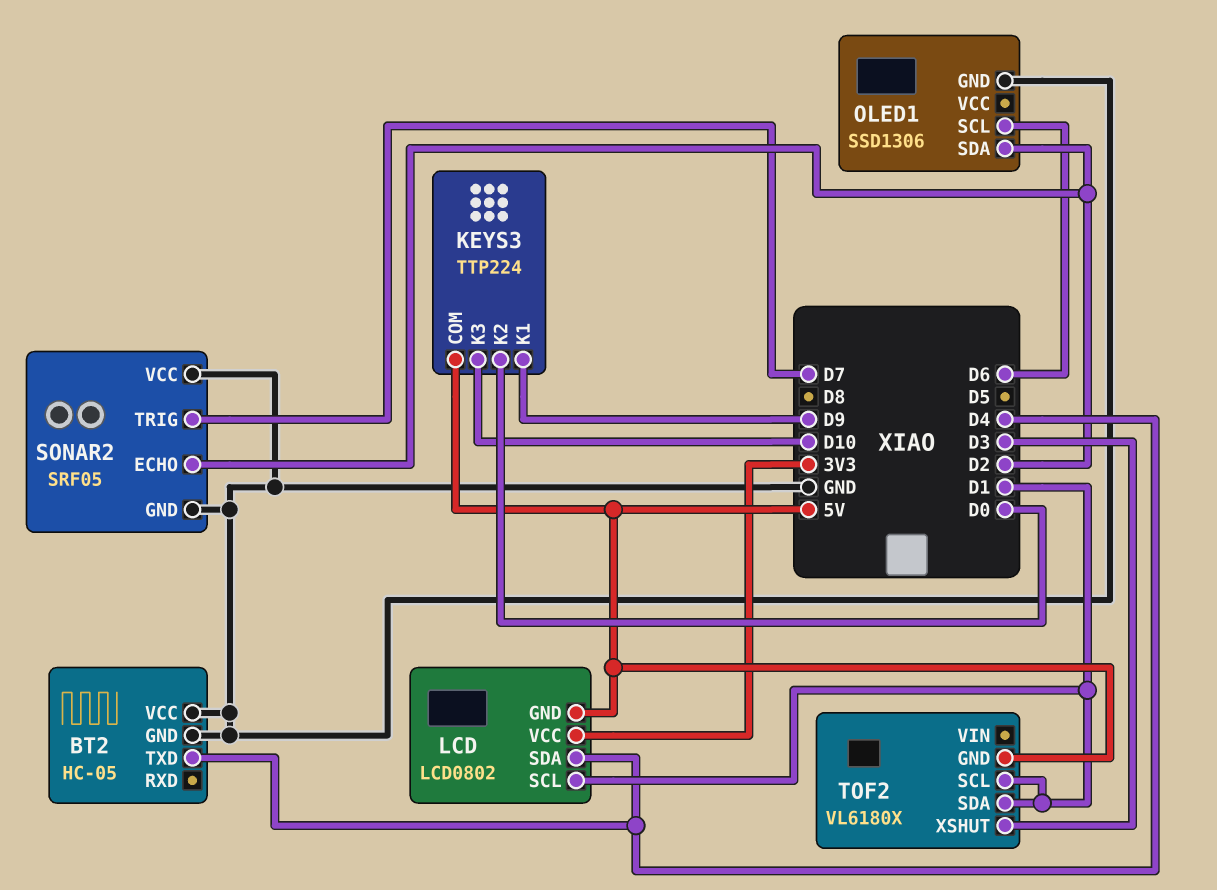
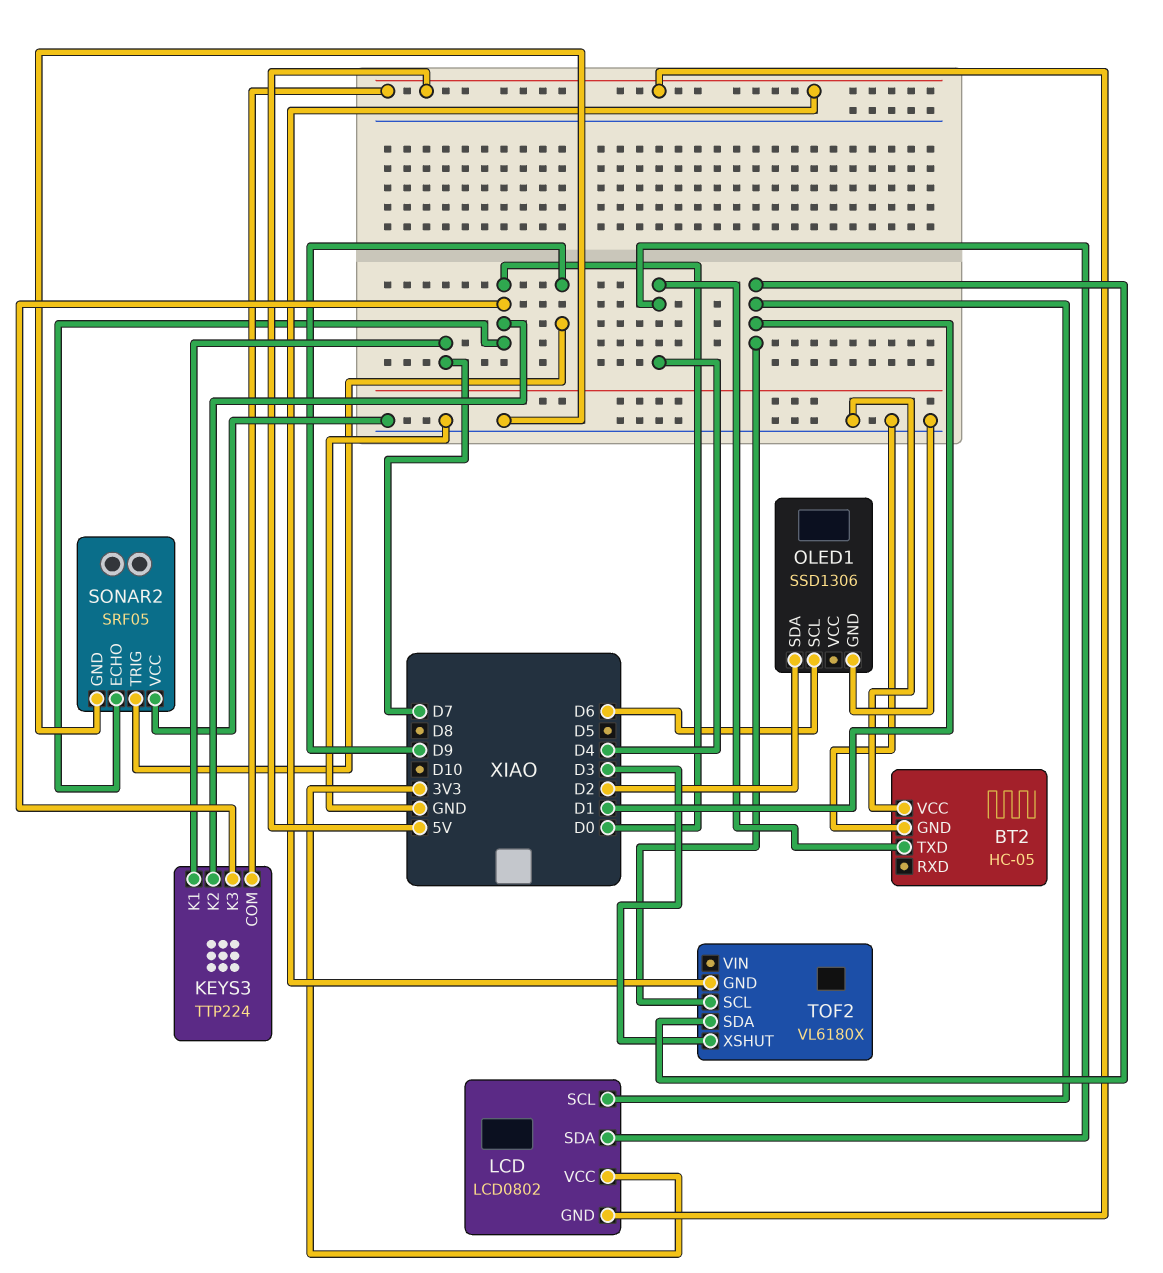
KEYS3 pin K1: D9 -> D7
KEYS3 pin K3: D10 -> D0
SONAR2 pin ECHO: D2 -> D0
SONAR2 pin TRIG: D7 -> D9

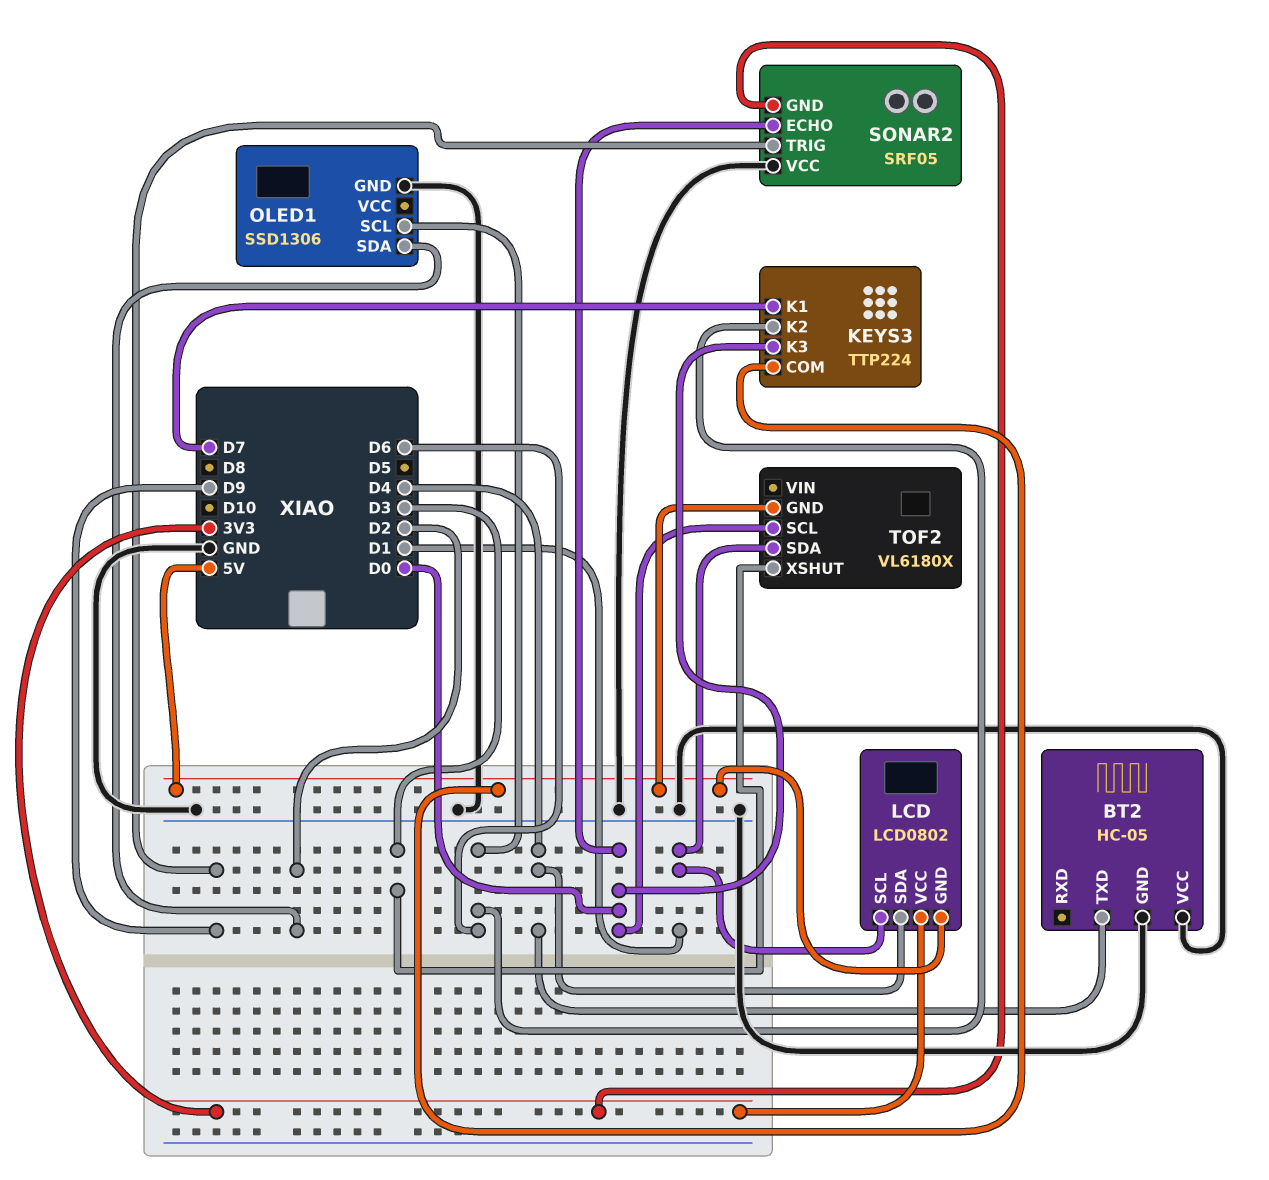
KEYS3 pin K2: D0 -> D6
SONAR2 pin GND: GND -> 3V3
TOF2 pin SCL: D1 -> D0

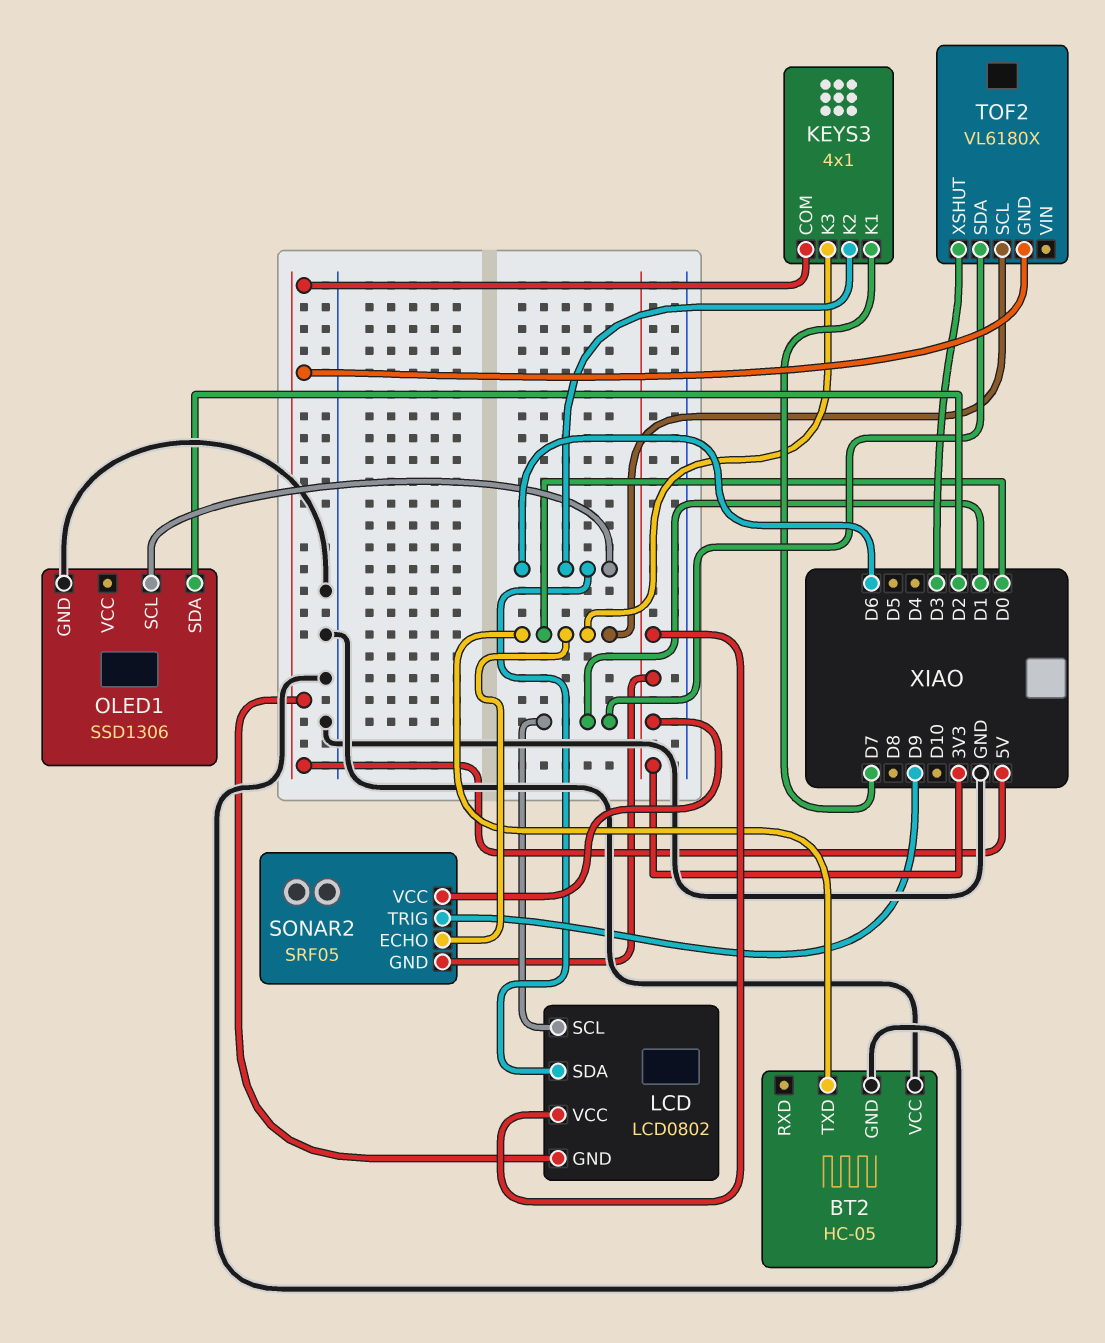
BT2 pin TXD: D4 -> D0
KEYS3: TTP224 -> 4x1
LCD pin SDA: D4 -> D6
SONAR2 pin VCC: GND -> 3V3

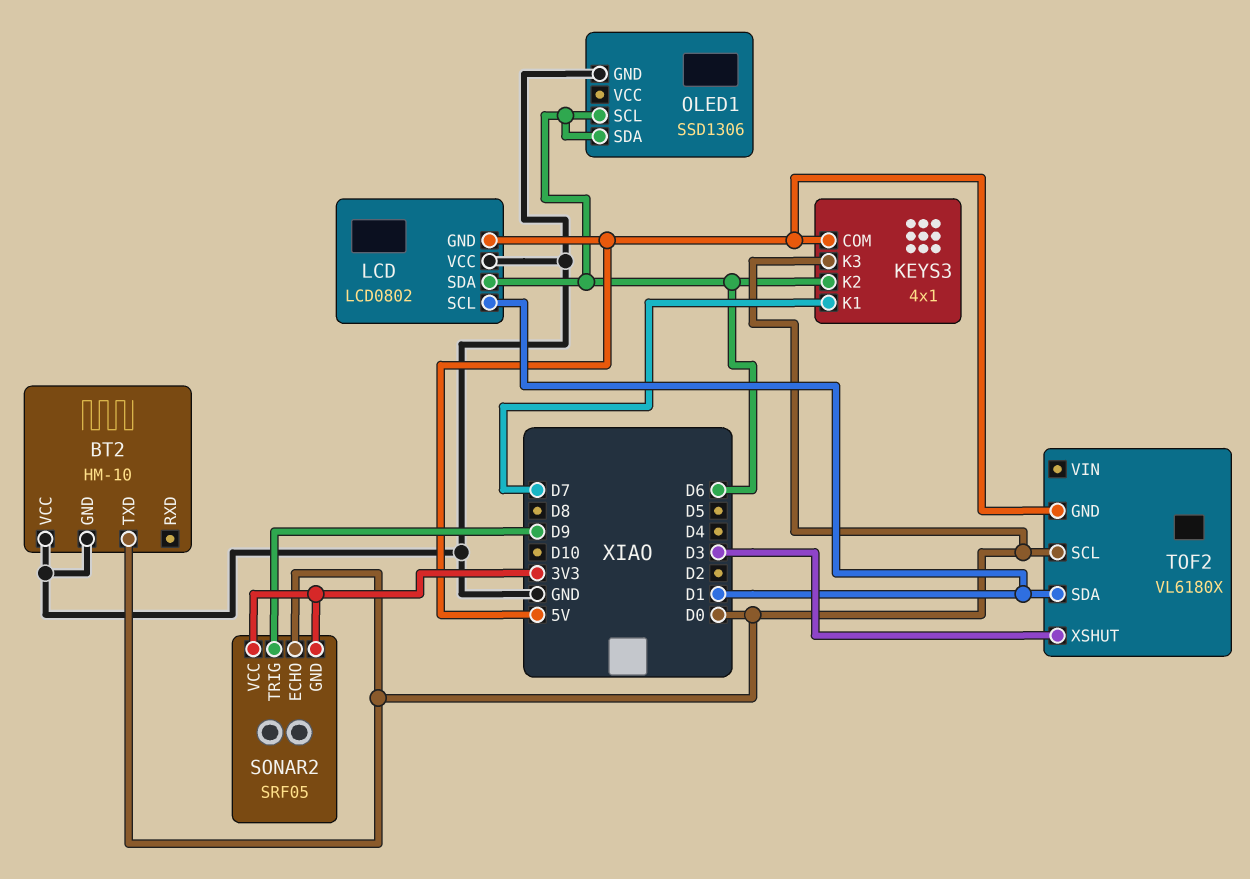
BT2: HC-05 -> HM-10
LCD pin VCC: 3V3 -> GND
OLED1 pin SDA: D2 -> D6

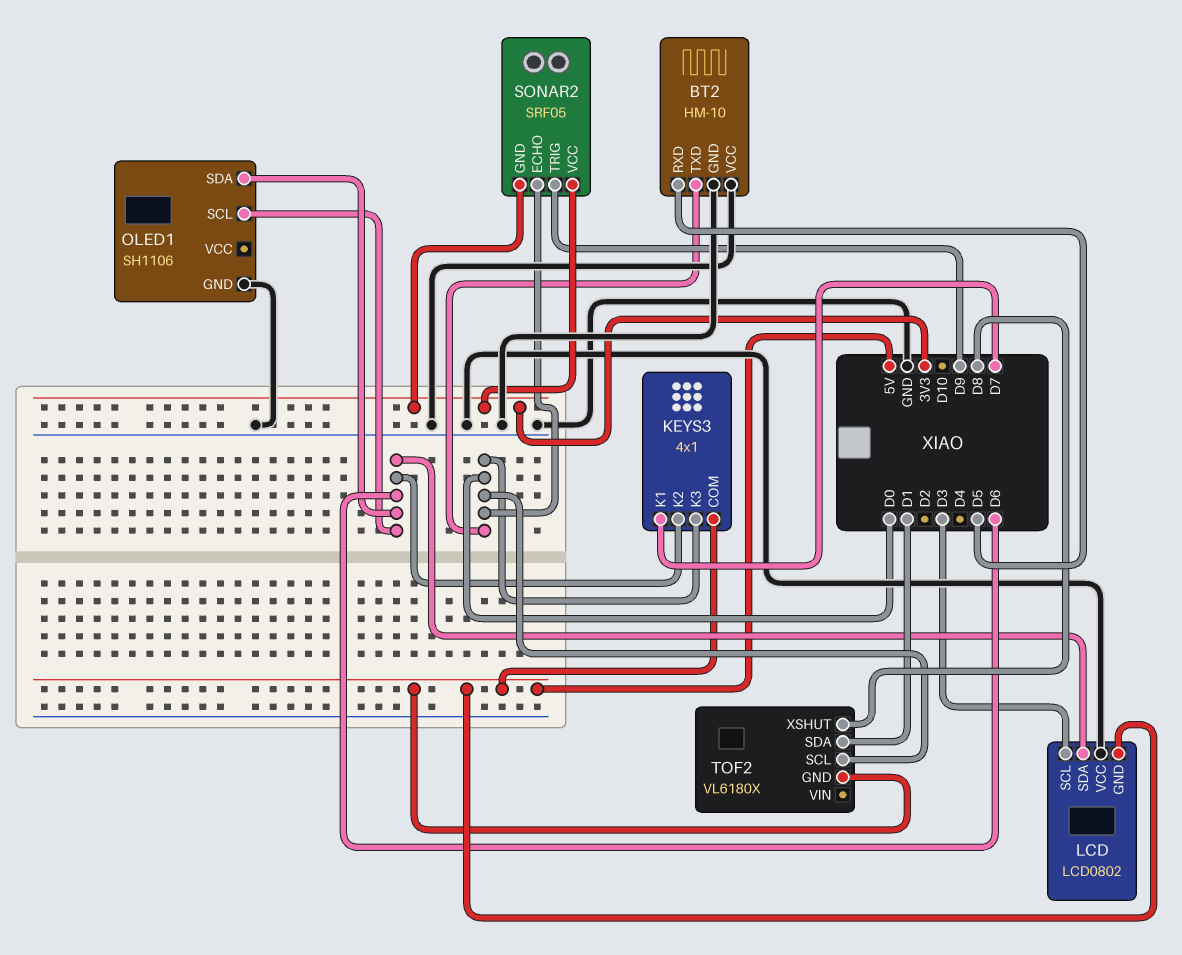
BT2 pin RXD: none -> D5
LCD pin SCL: D1 -> D3
OLED1: SSD1306 -> SH1106
TOF2 pin XSHUT: D3 -> D8

